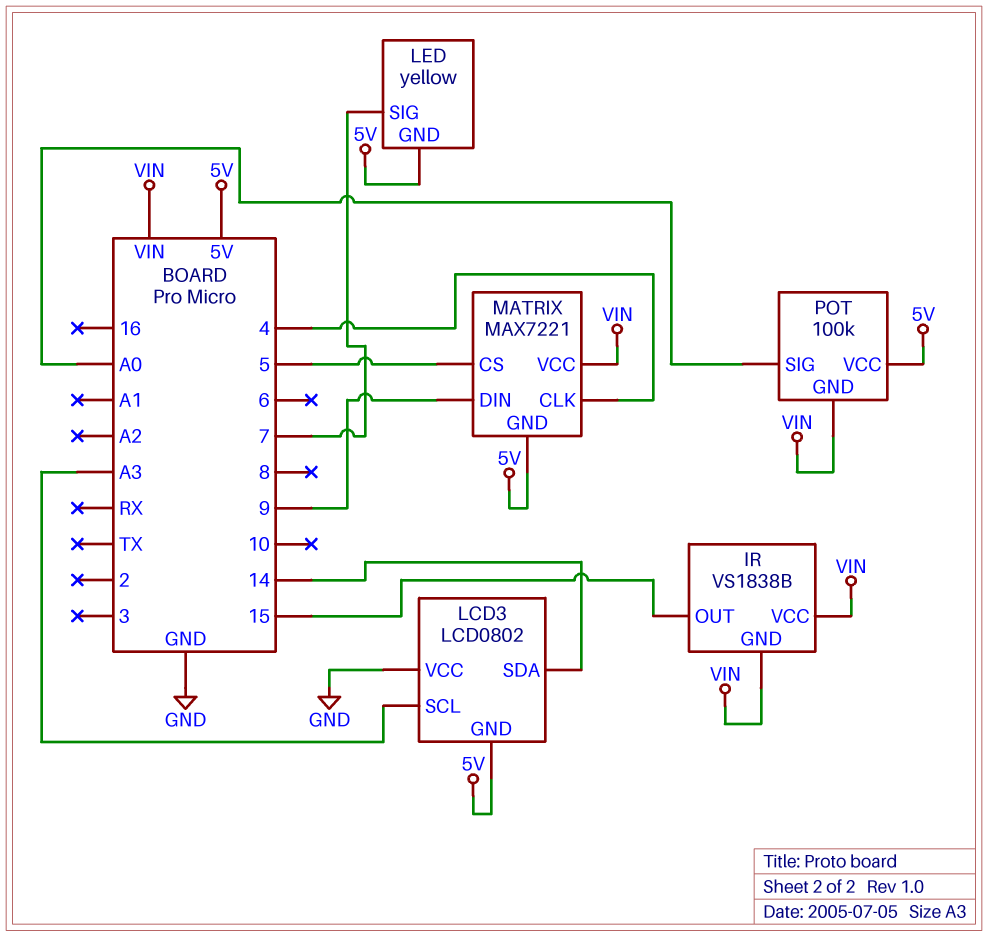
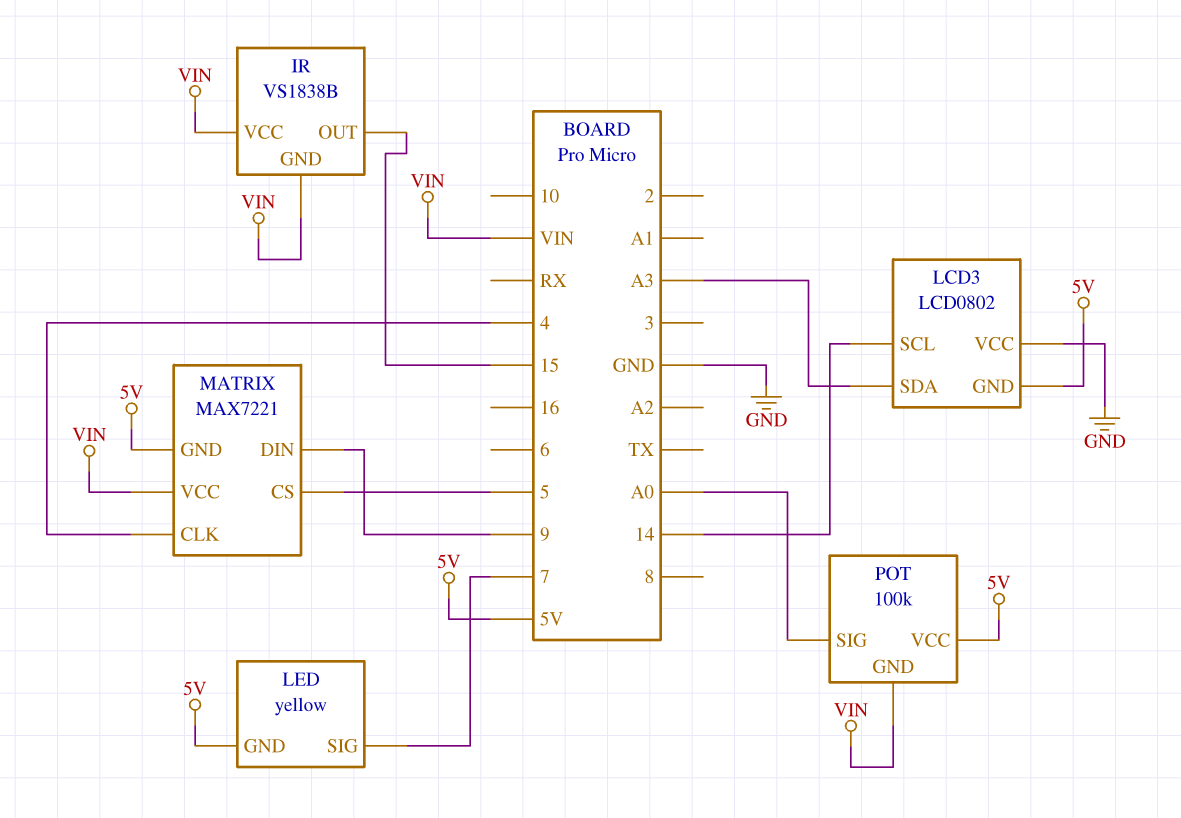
LCD3 pin SCL: A3 -> 14
LCD3 pin SDA: 14 -> A3

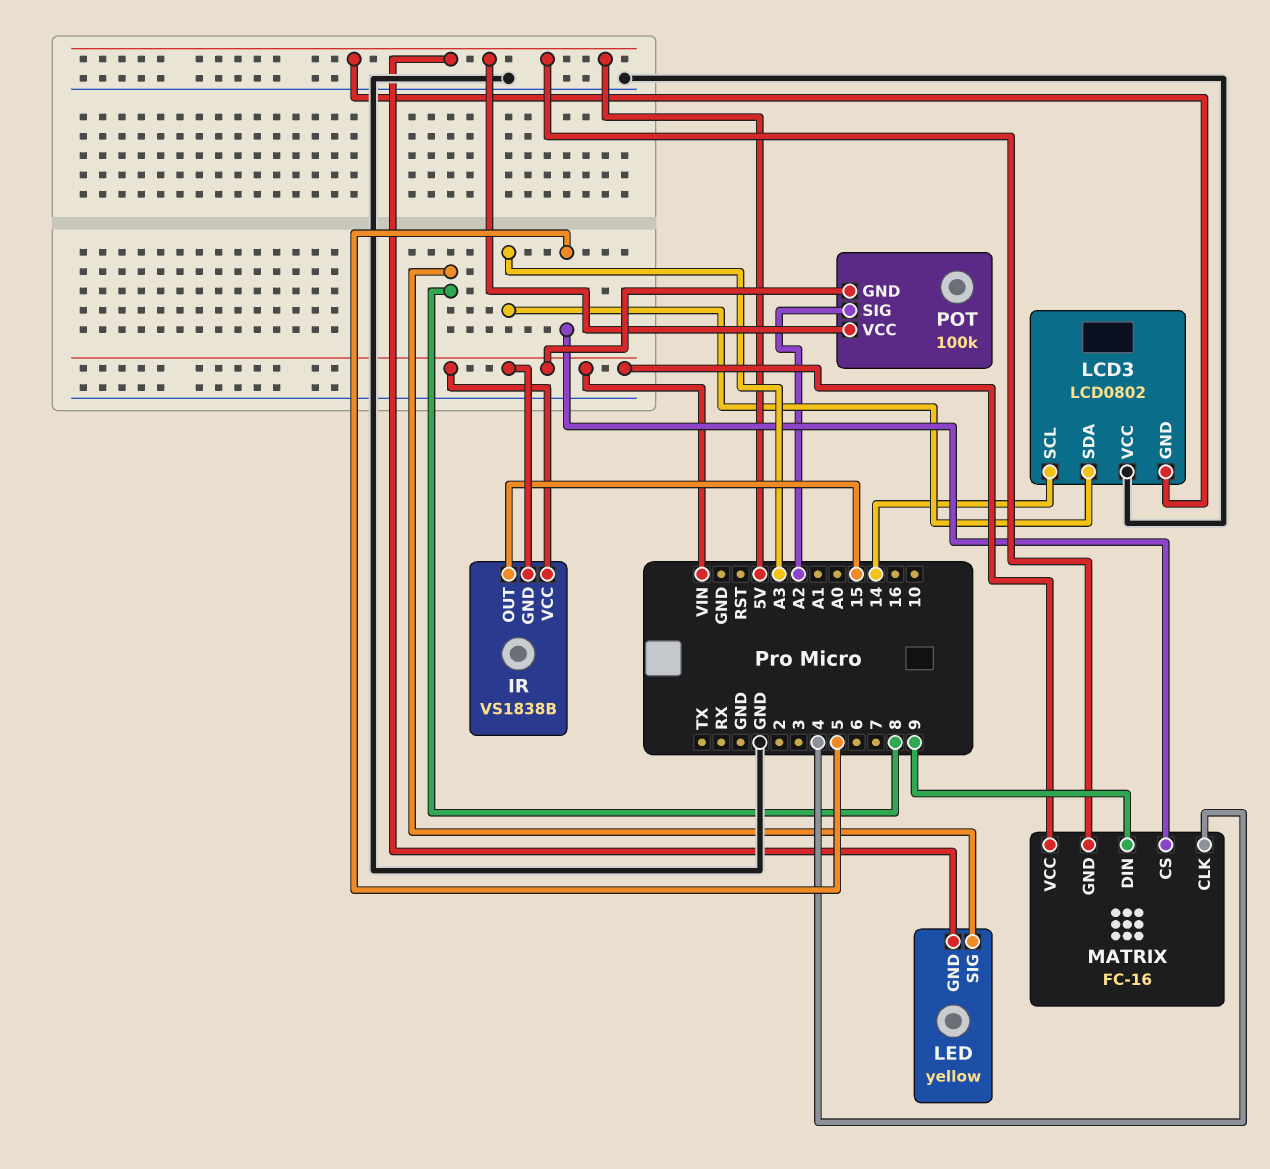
LED pin SIG: 7 -> 8
MATRIX: MAX7221 -> FC-16
POT pin SIG: A0 -> A2

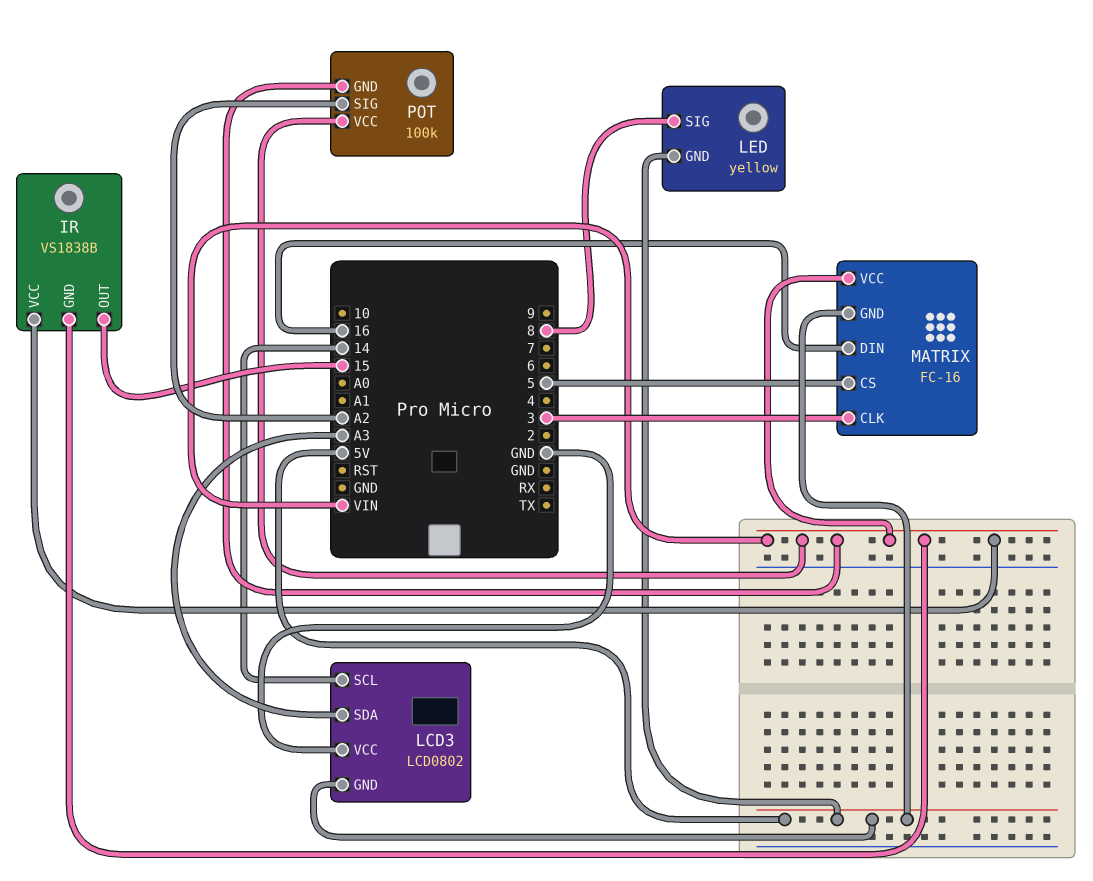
MATRIX pin CLK: 4 -> 3
MATRIX pin DIN: 9 -> 16
POT pin VCC: 5V -> VIN

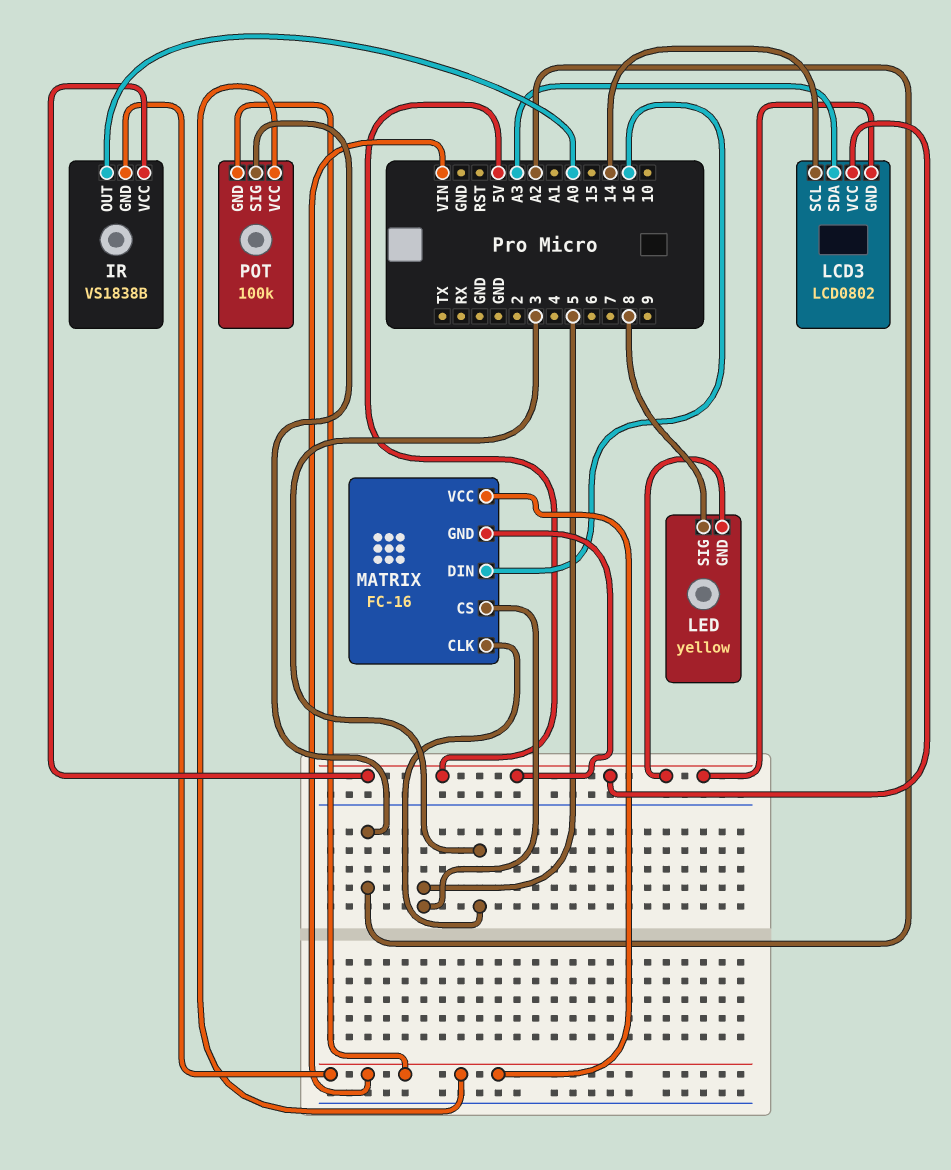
IR pin OUT: 15 -> A0
IR pin VCC: VIN -> 5V
LCD3 pin VCC: GND -> 5V

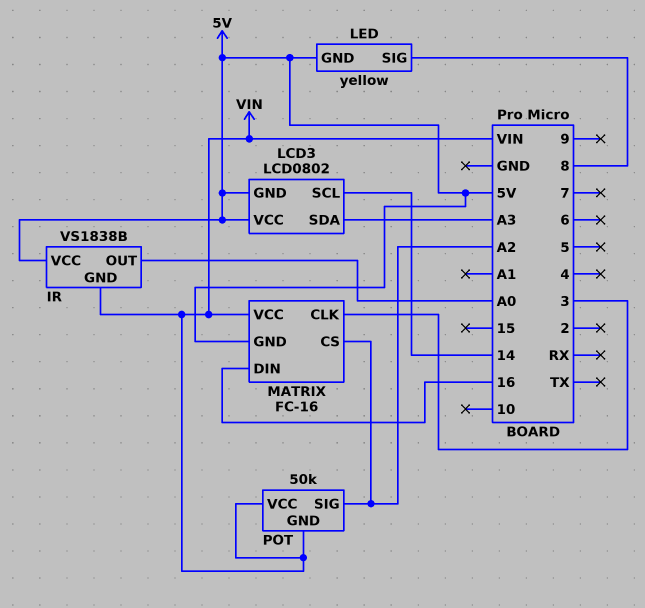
MATRIX pin CS: 5 -> A2
POT: 100k -> 50k

